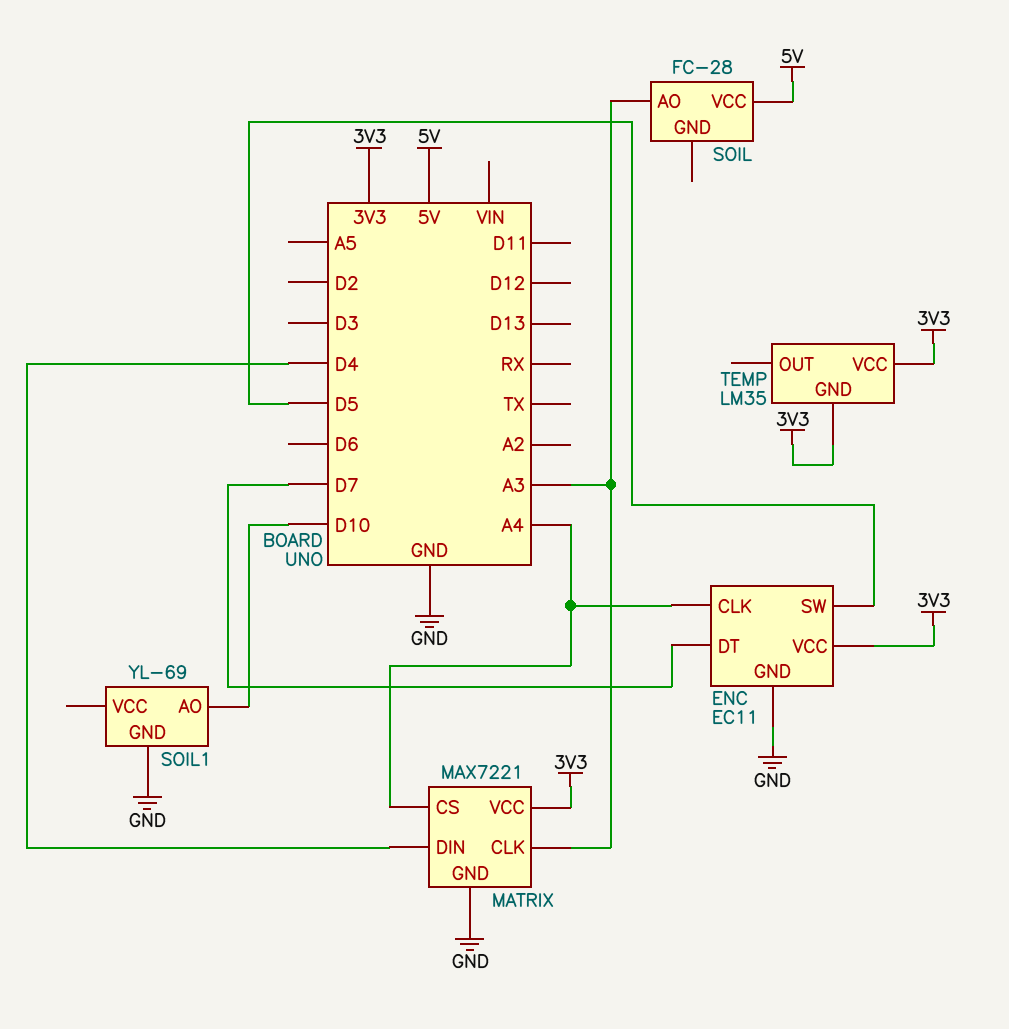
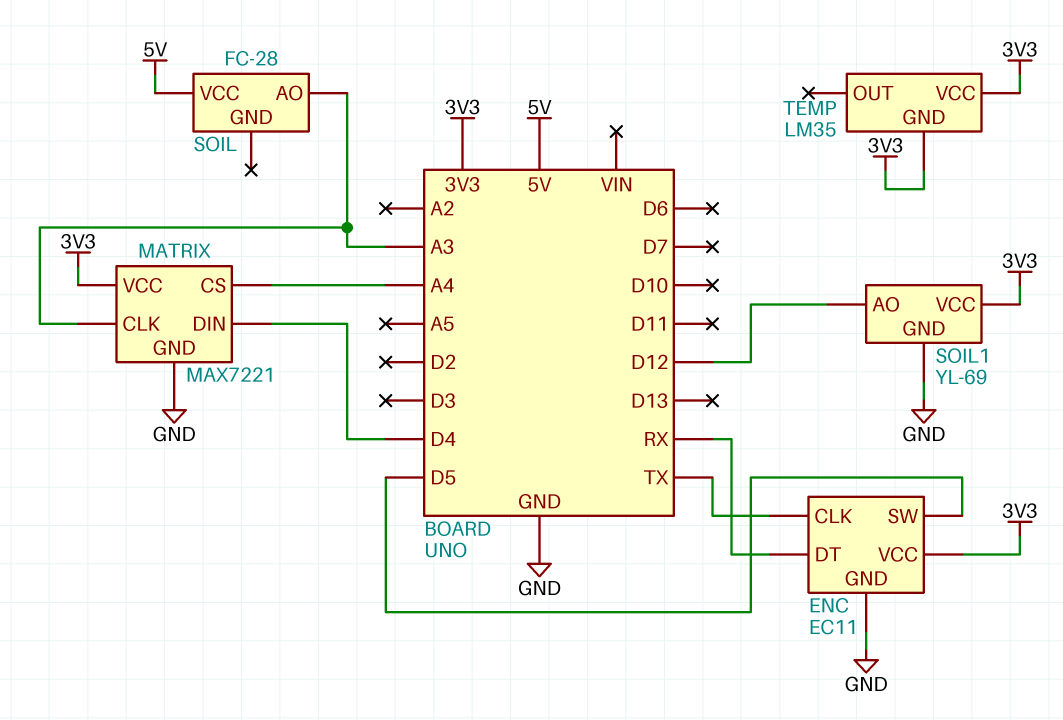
ENC pin CLK: A4 -> TX
ENC pin DT: D7 -> RX
SOIL1 pin AO: D10 -> D12
SOIL1 pin VCC: none -> 3V3

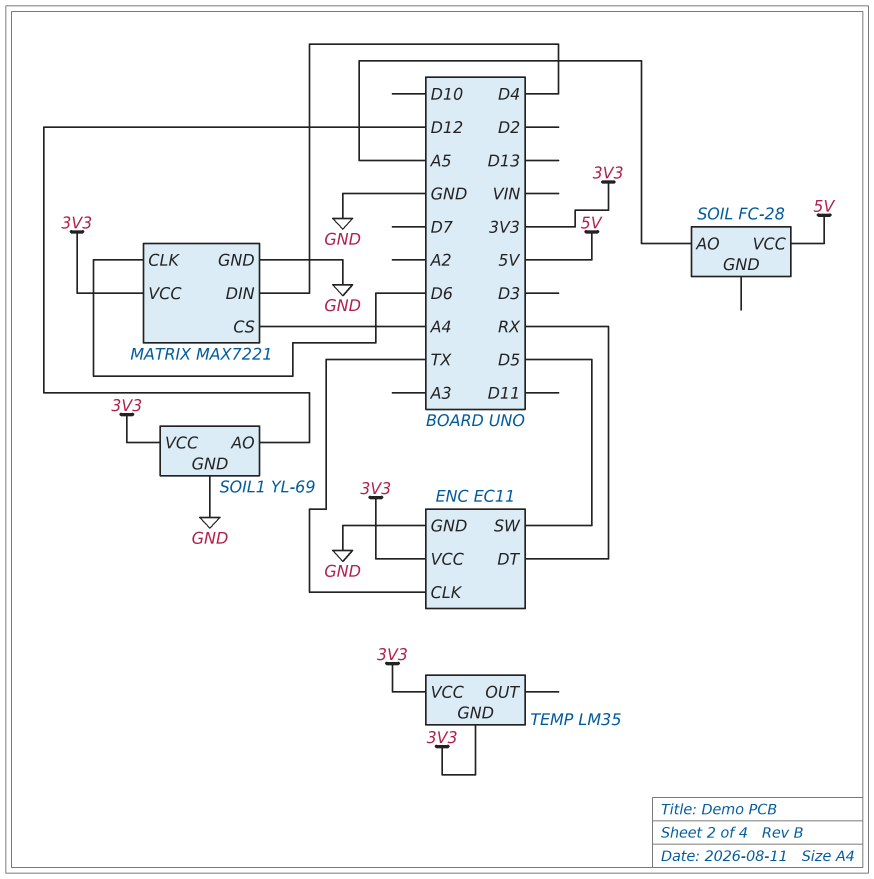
MATRIX pin CLK: A3 -> D6
SOIL pin AO: A3 -> A5

